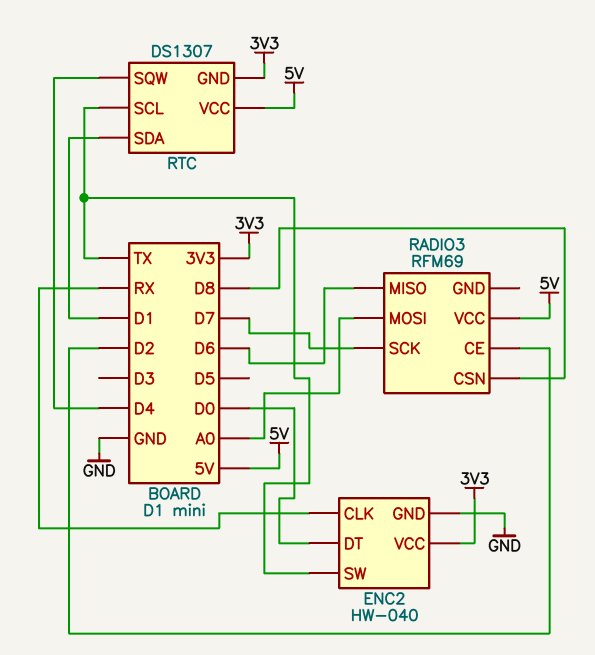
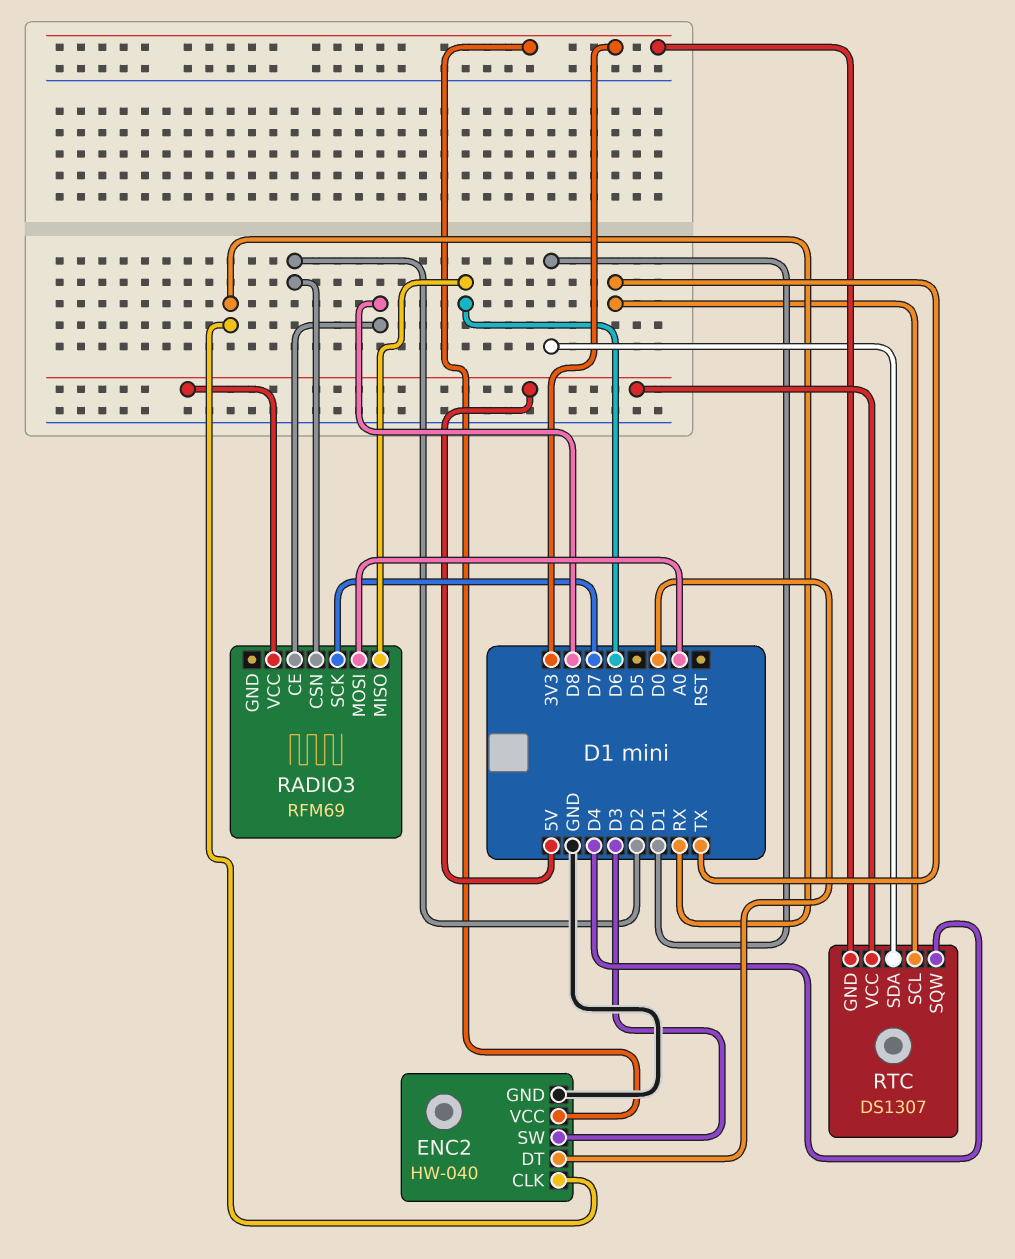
ENC2 pin SW: TX -> D3
RADIO3 pin CE: D2 -> D8
RADIO3 pin CSN: D8 -> D2

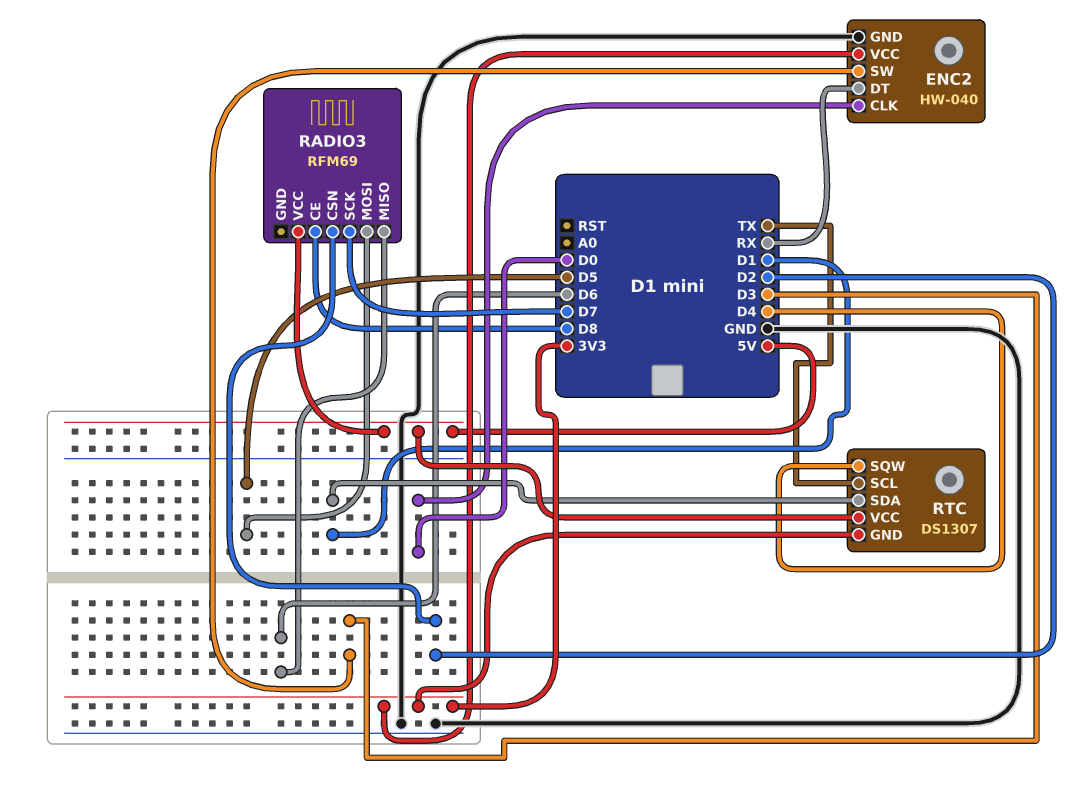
ENC2 pin CLK: RX -> D0
ENC2 pin DT: D0 -> RX
RADIO3 pin MOSI: A0 -> D5

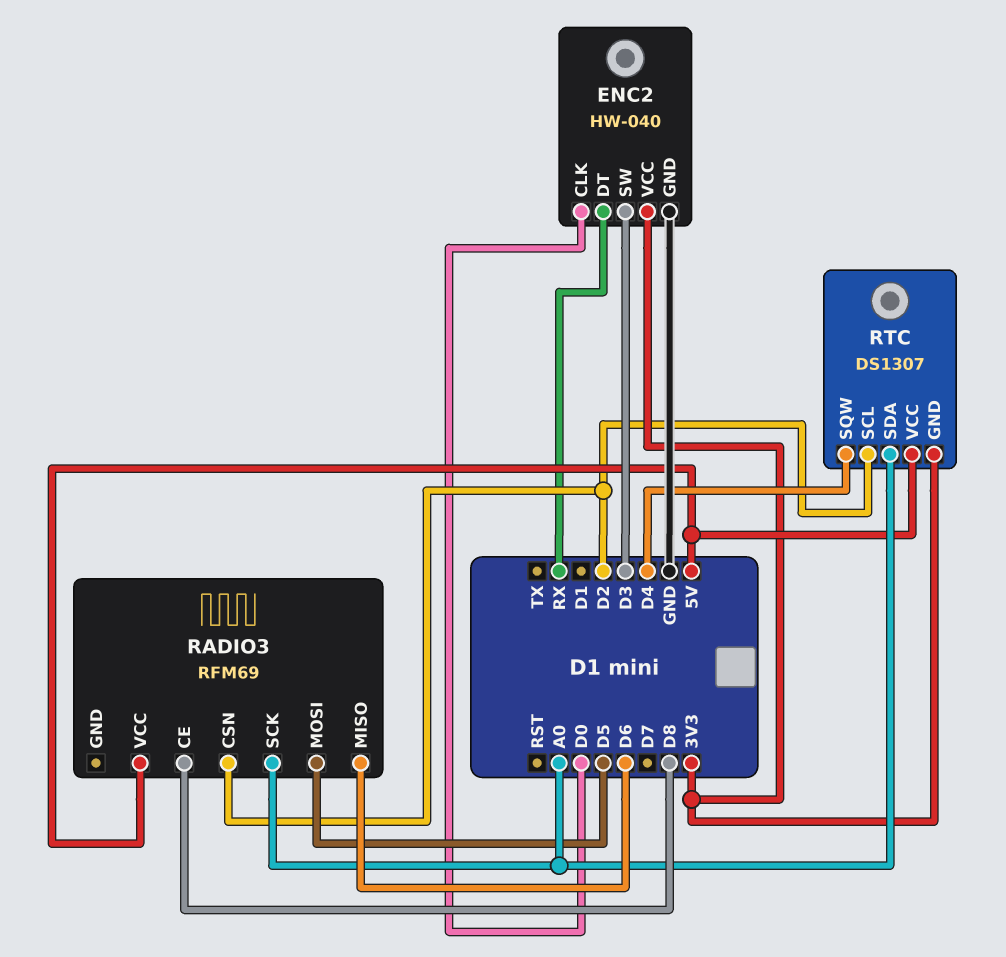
RADIO3 pin SCK: D7 -> A0
RTC pin SCL: TX -> D2
RTC pin SDA: D1 -> A0

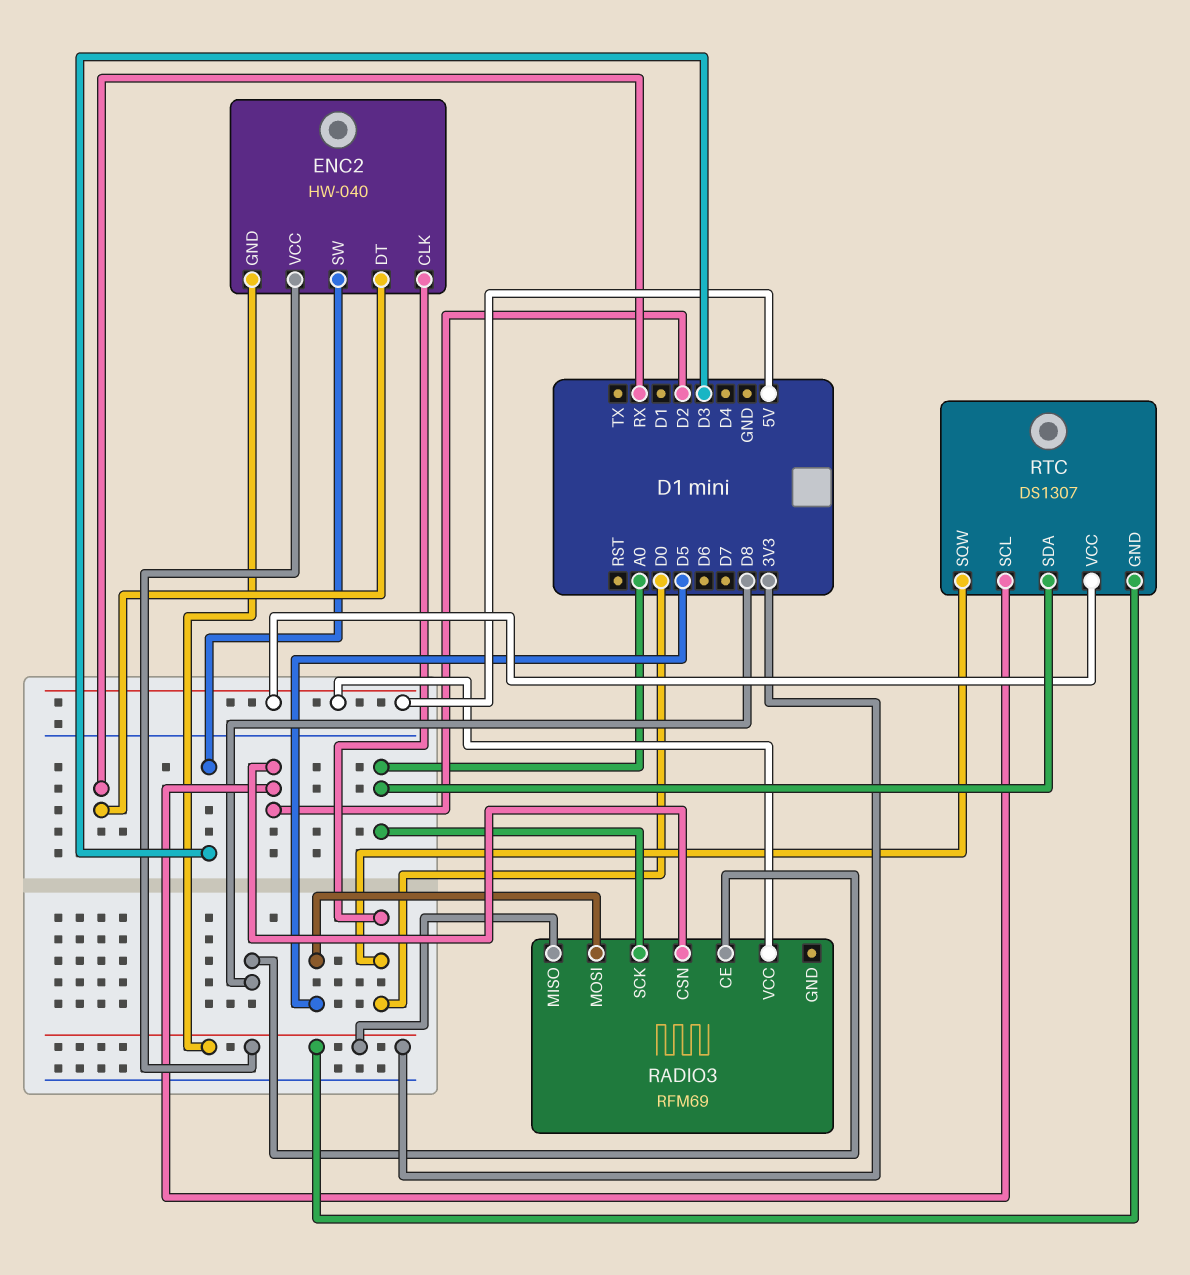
ENC2 pin GND: GND -> 3V3
RADIO3 pin MISO: D6 -> 3V3
RTC pin SQW: D4 -> D0

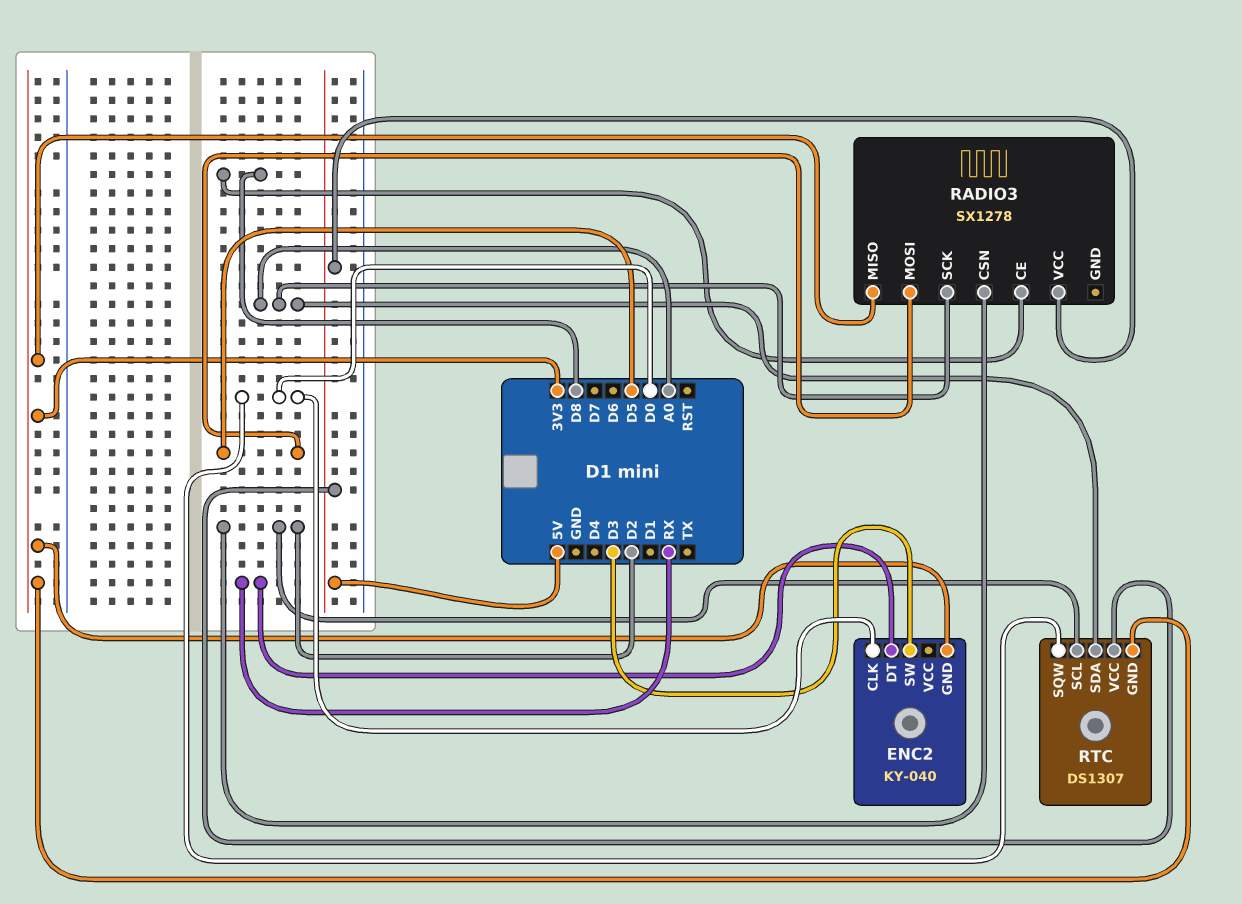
ENC2: HW-040 -> KY-040
ENC2 pin VCC: 3V3 -> none
RADIO3: RFM69 -> SX1278

